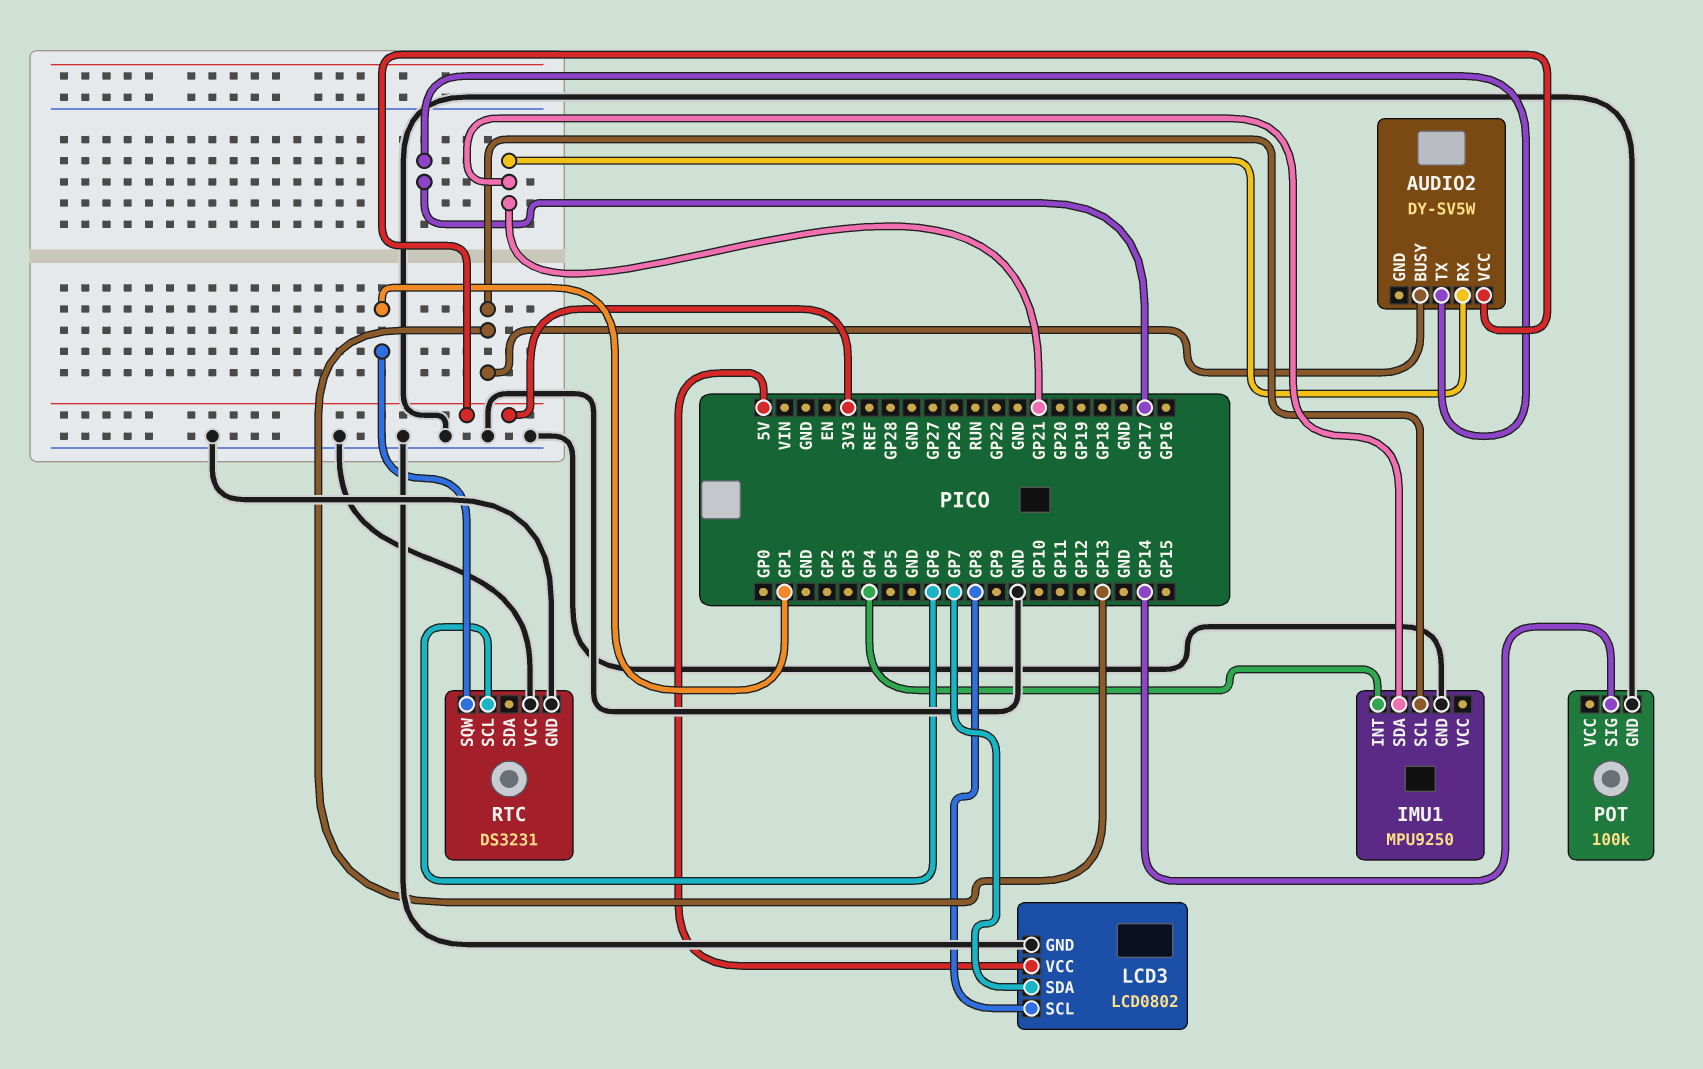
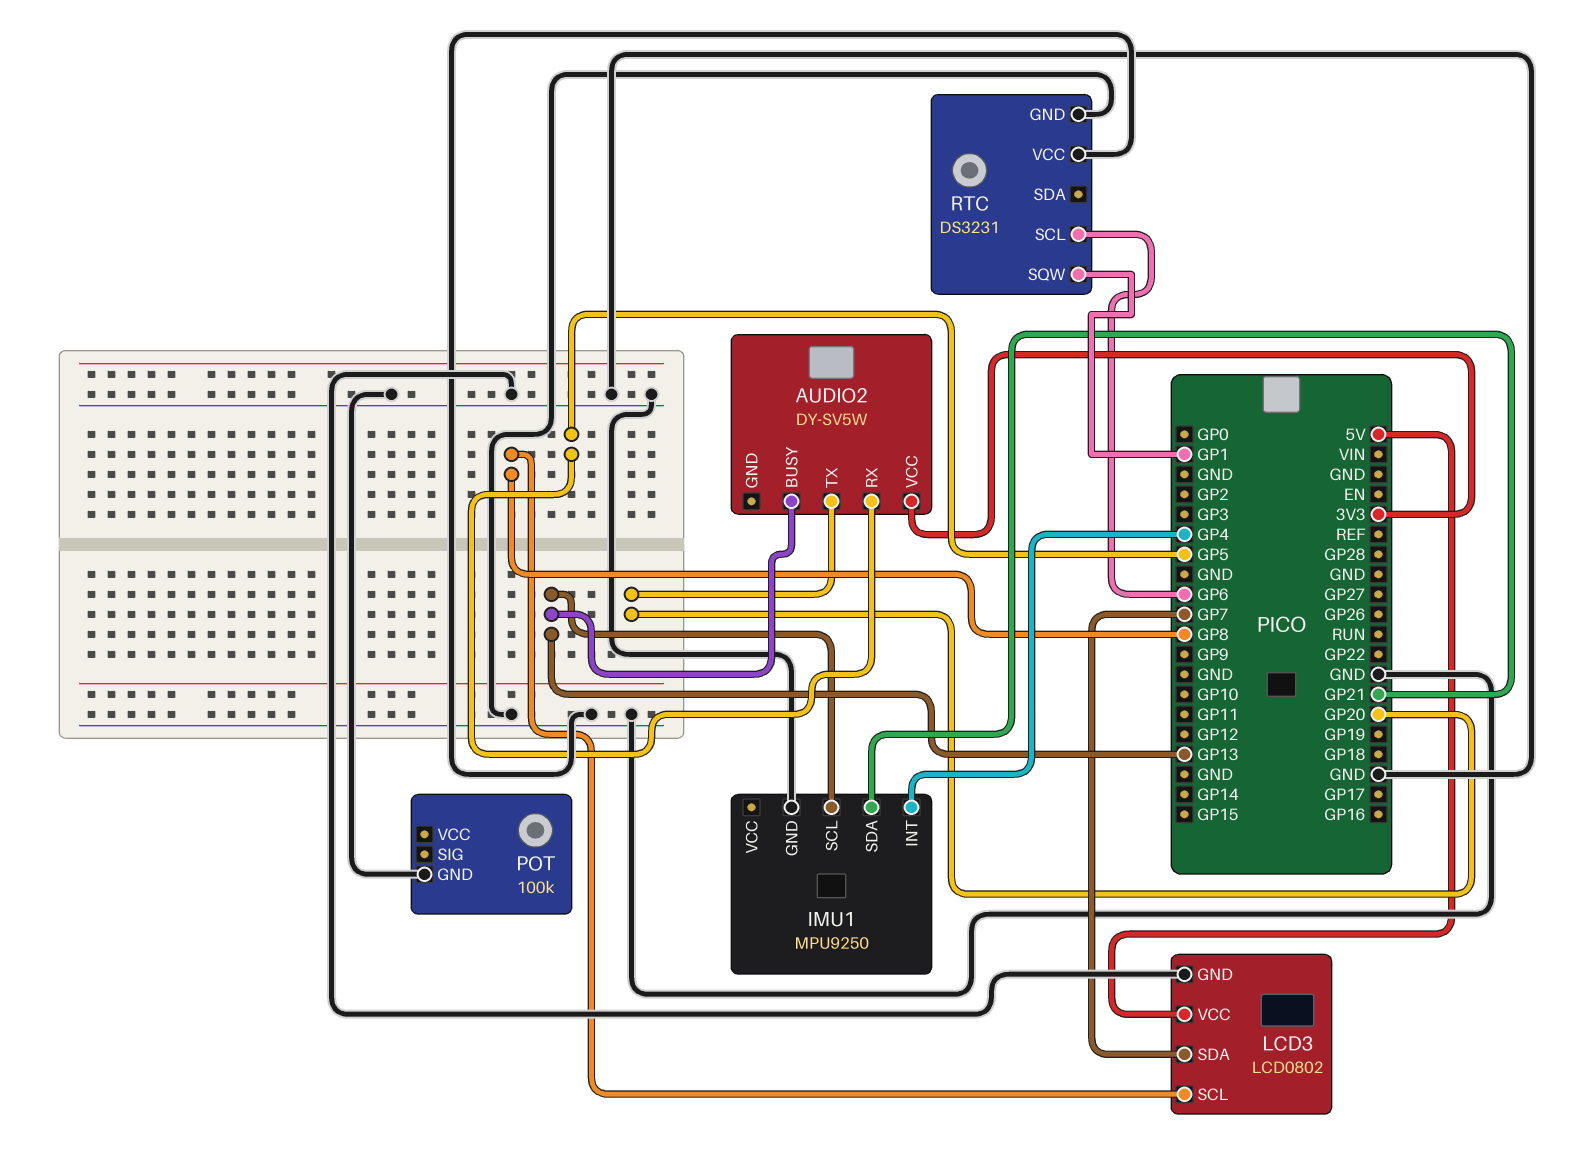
AUDIO2 pin RX: GP21 -> GP5
AUDIO2 pin TX: GP17 -> GP20
POT pin SIG: GP14 -> none

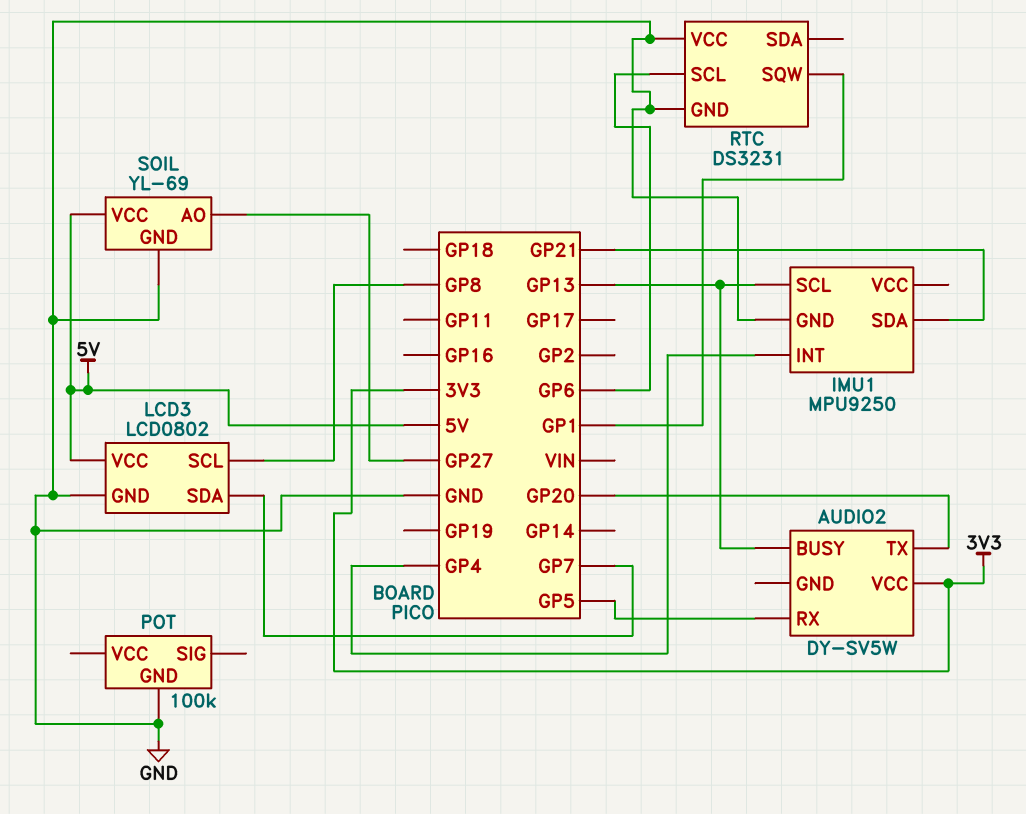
SOIL: none -> YL-69
SOIL pin AO: none -> GP27
SOIL pin GND: none -> GND
SOIL pin VCC: none -> 5V

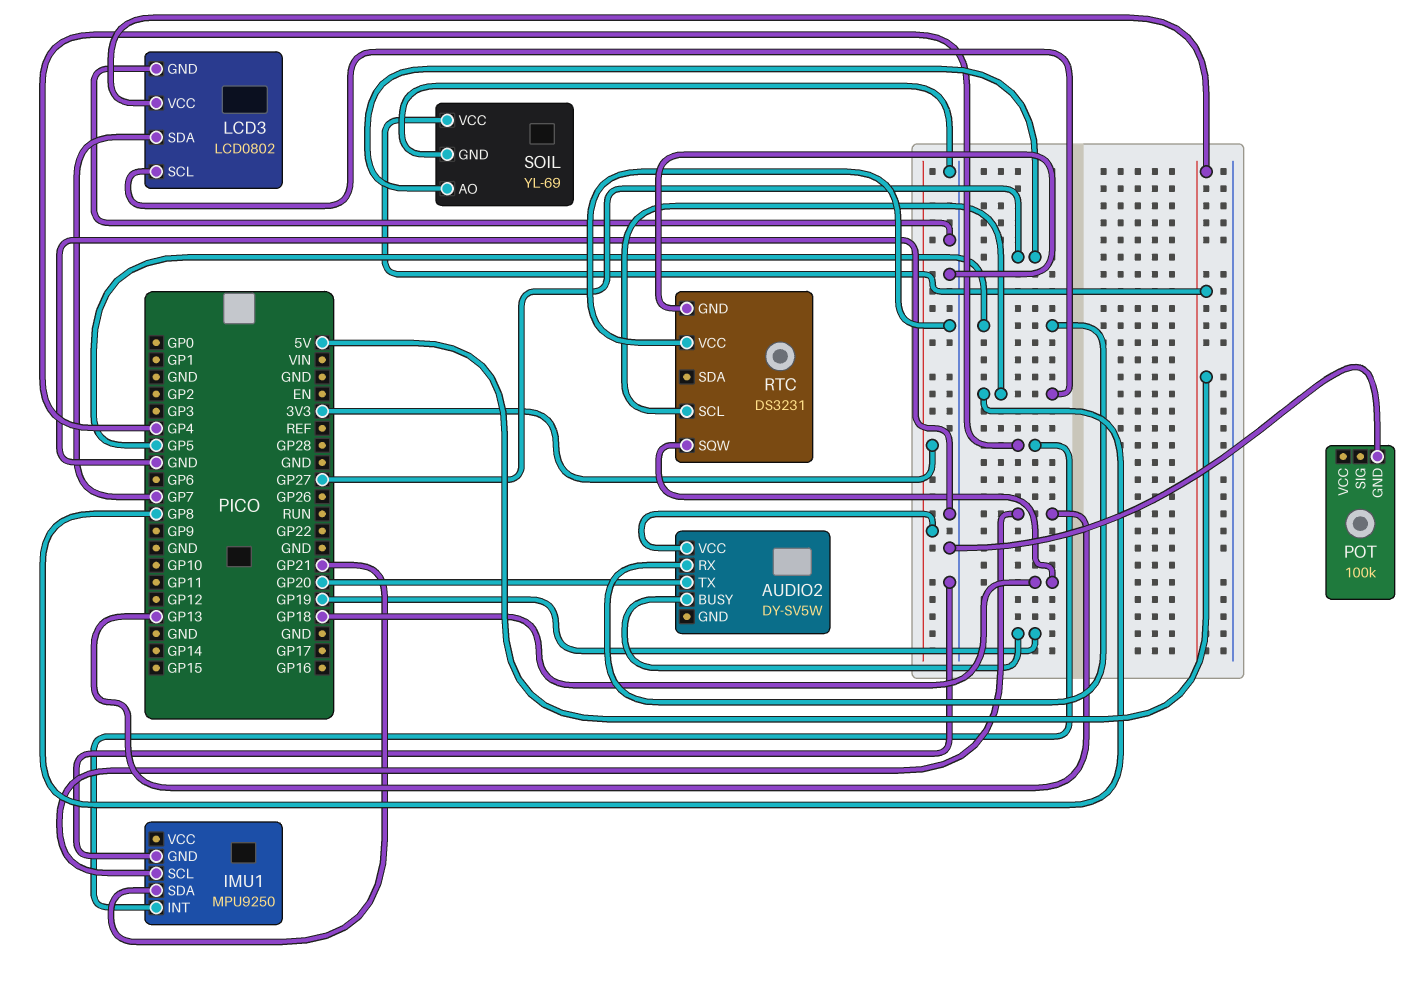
AUDIO2 pin BUSY: GP13 -> GP19
RTC pin SCL: GP6 -> GP8
RTC pin SQW: GP1 -> GP18

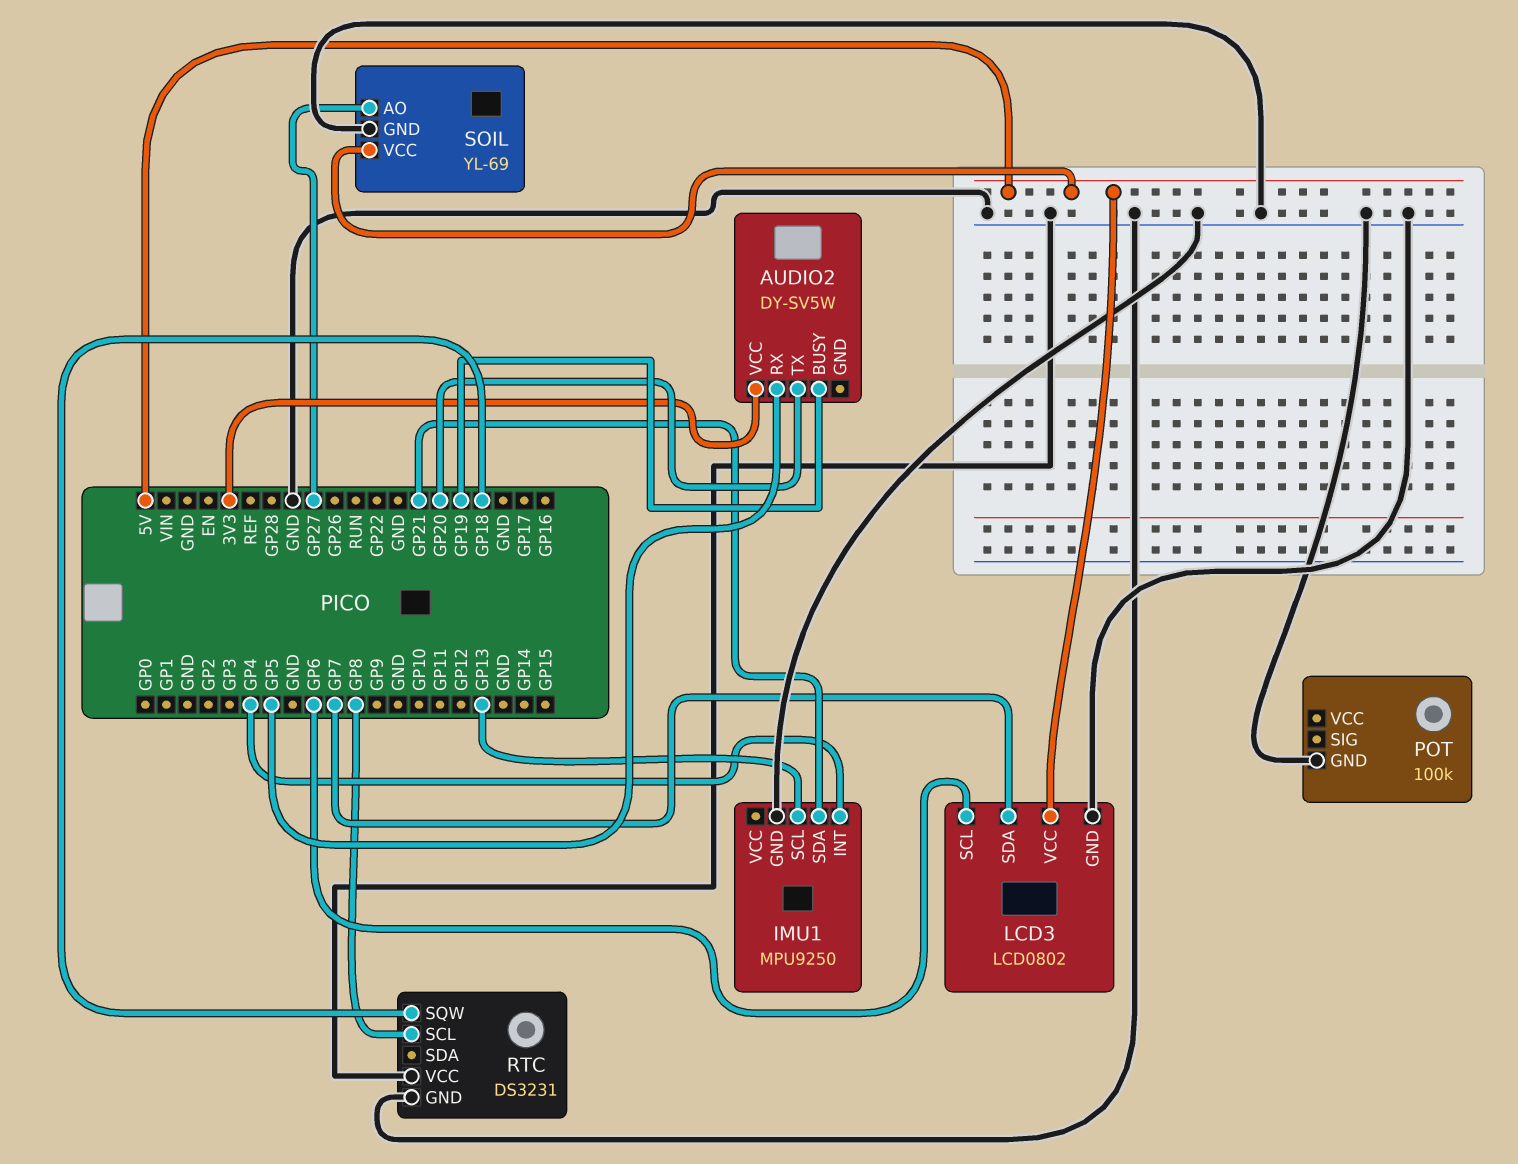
LCD3 pin SCL: GP8 -> GP6

